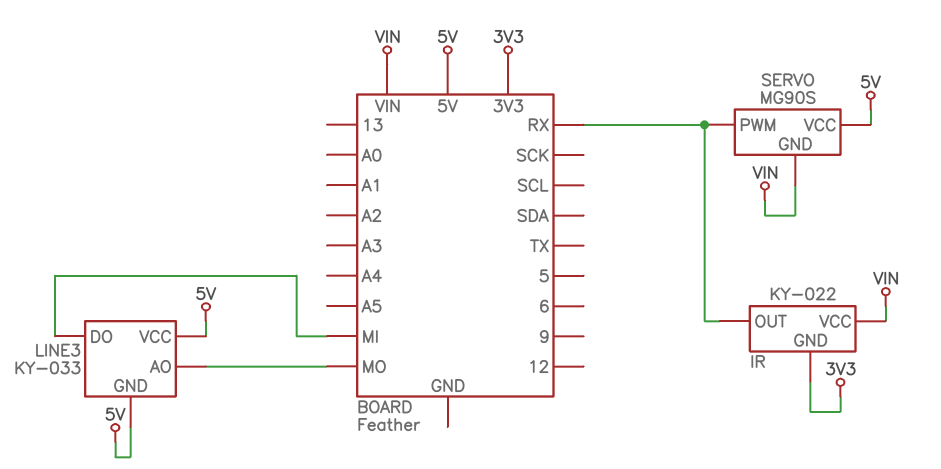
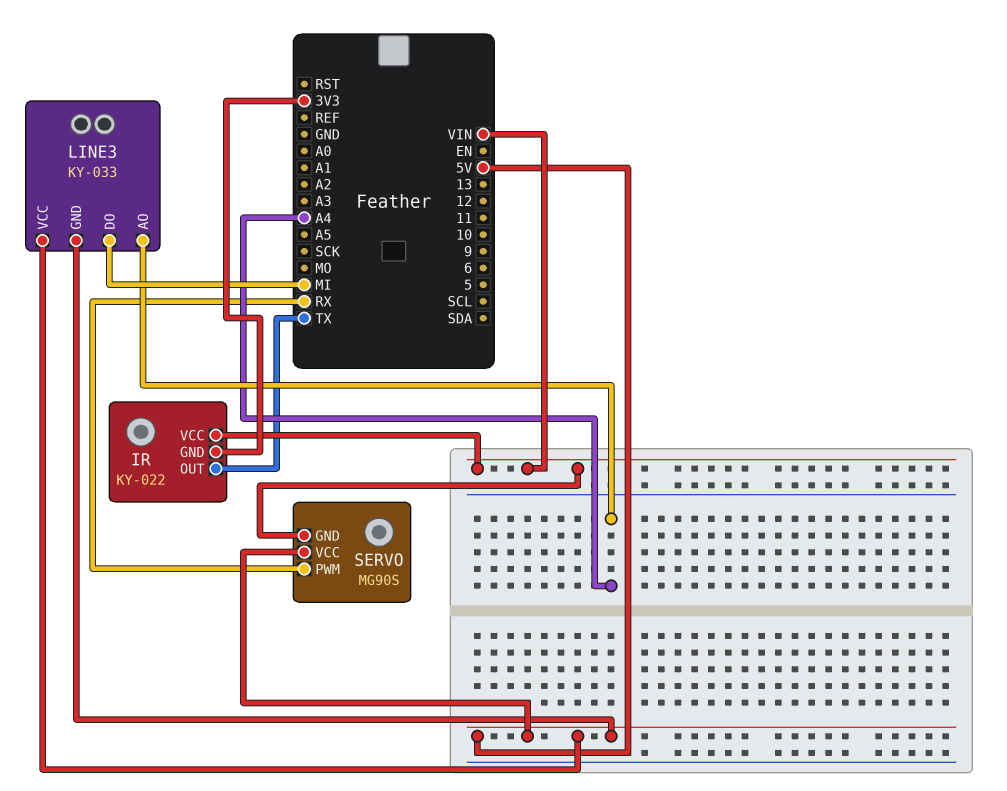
IR pin OUT: RX -> TX
LINE3 pin AO: MO -> A4

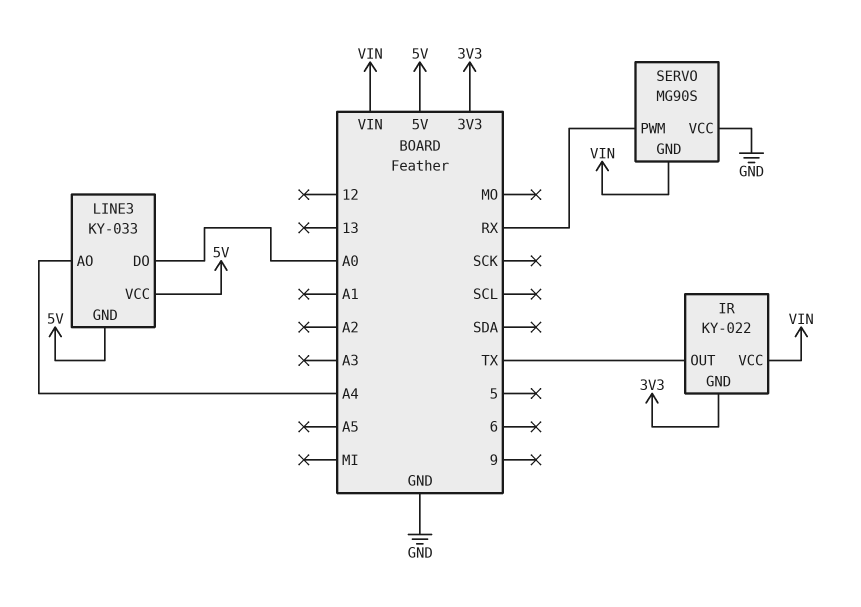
LINE3 pin DO: MI -> A0
SERVO pin VCC: 5V -> GND

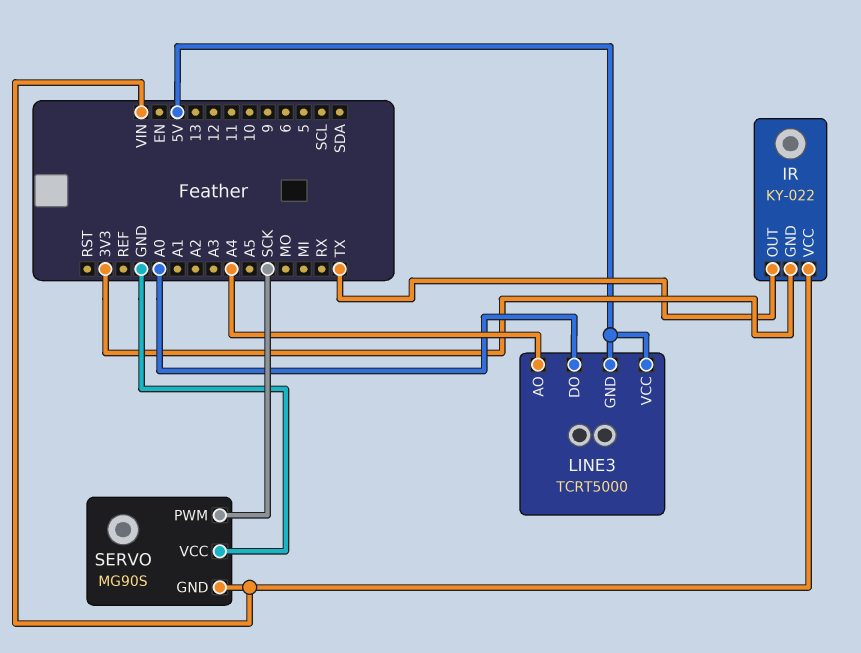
LINE3: KY-033 -> TCRT5000
SERVO pin PWM: RX -> SCK

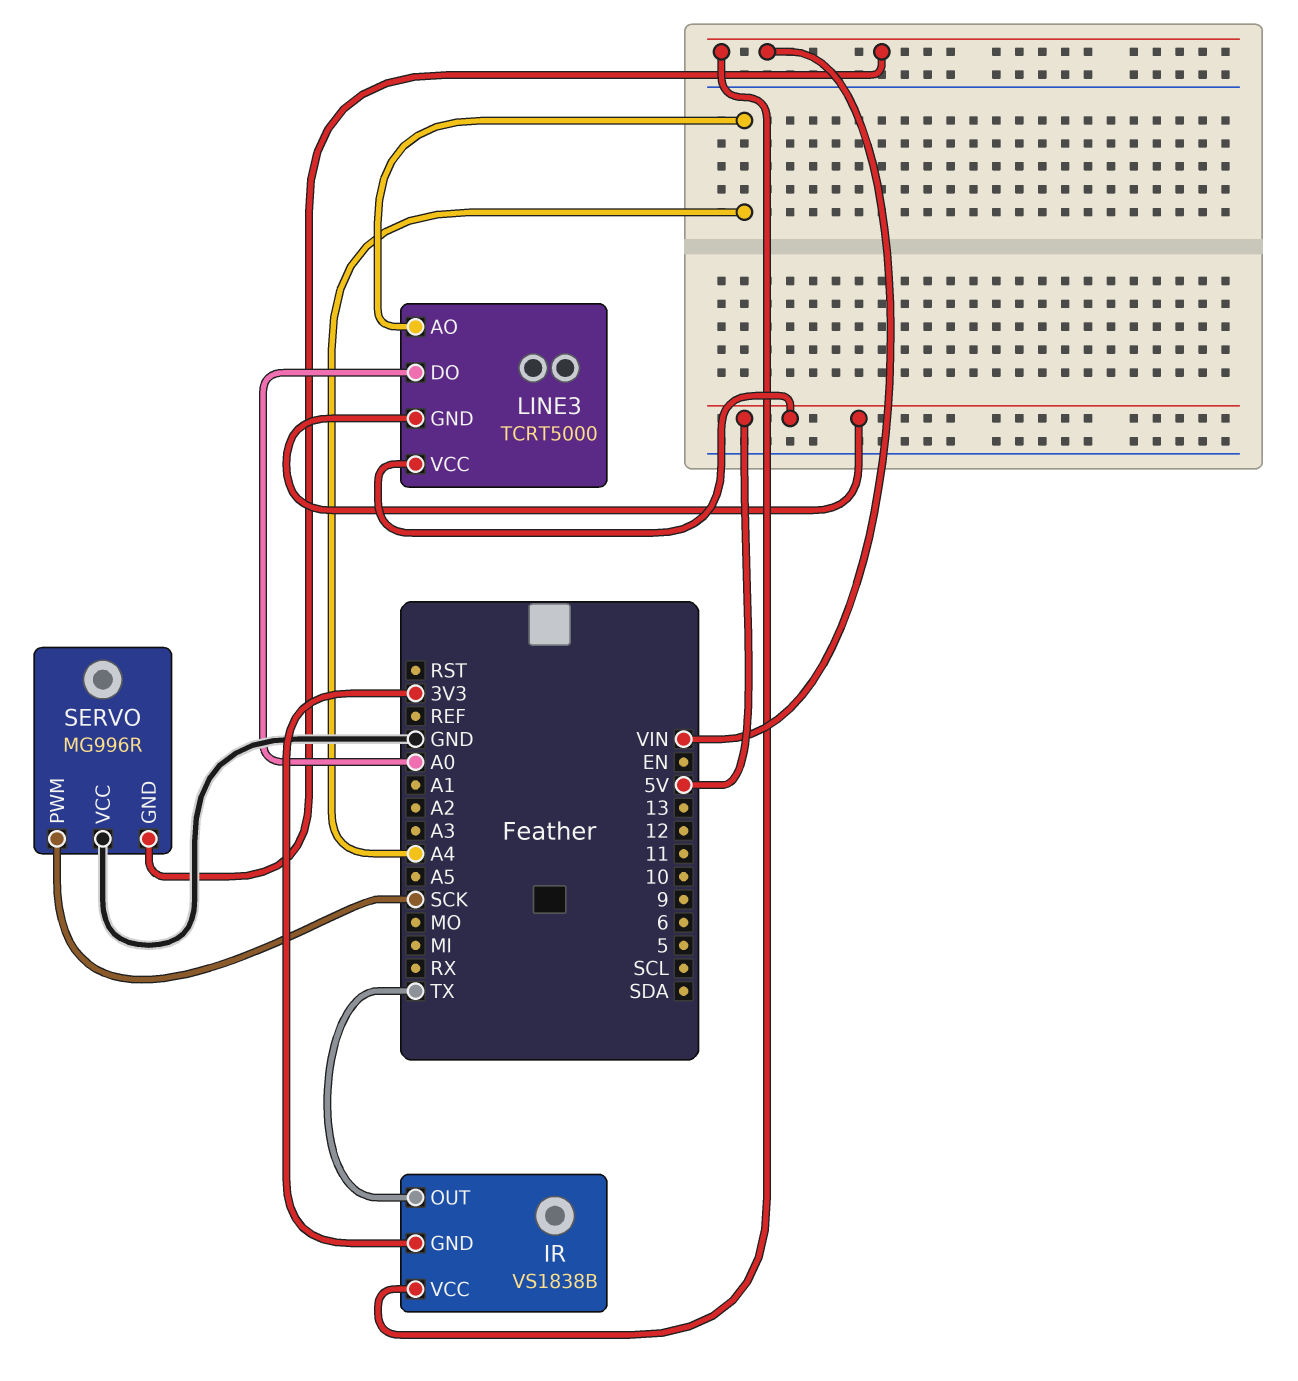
IR: KY-022 -> VS1838B
SERVO: MG90S -> MG996R

